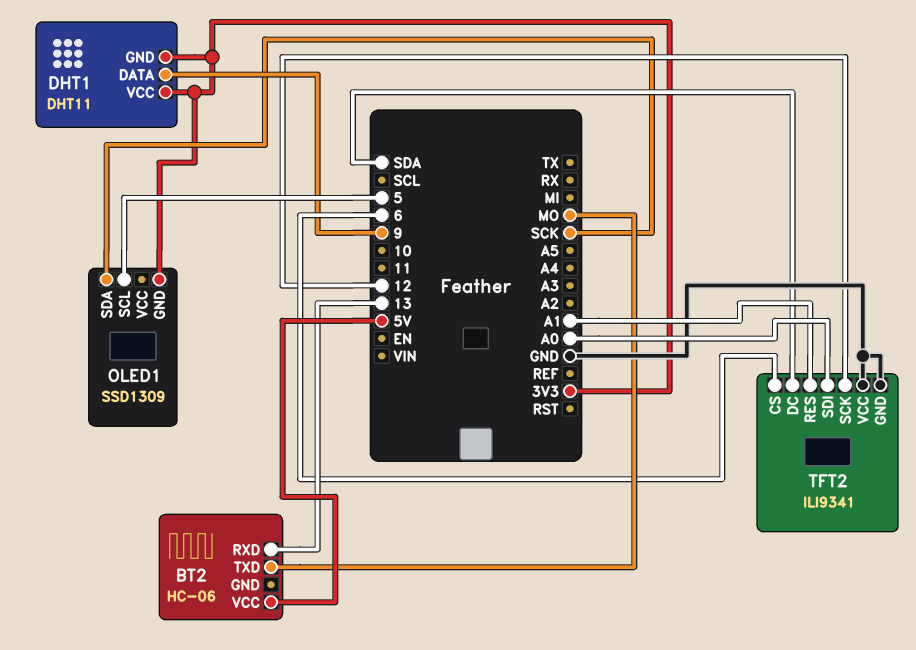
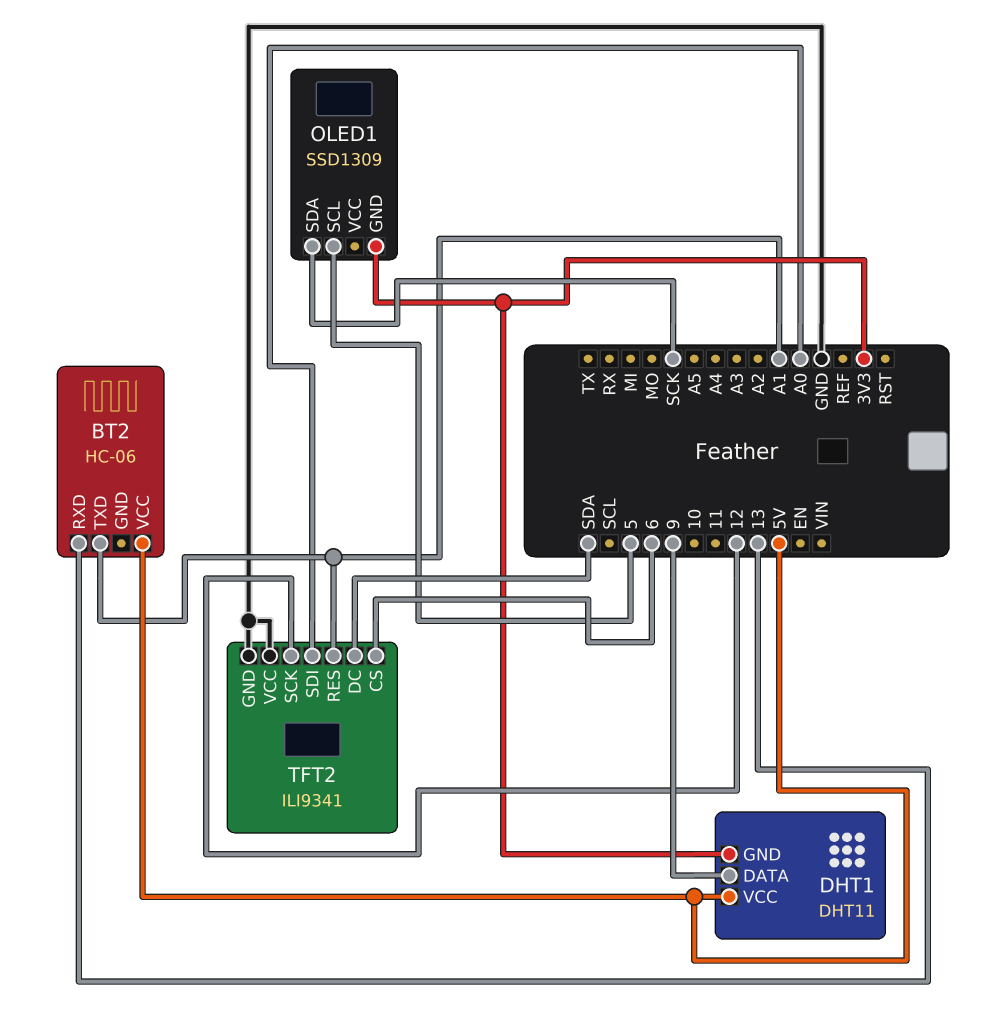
BT2 pin TXD: MO -> A1
DHT1 pin VCC: 3V3 -> 5V

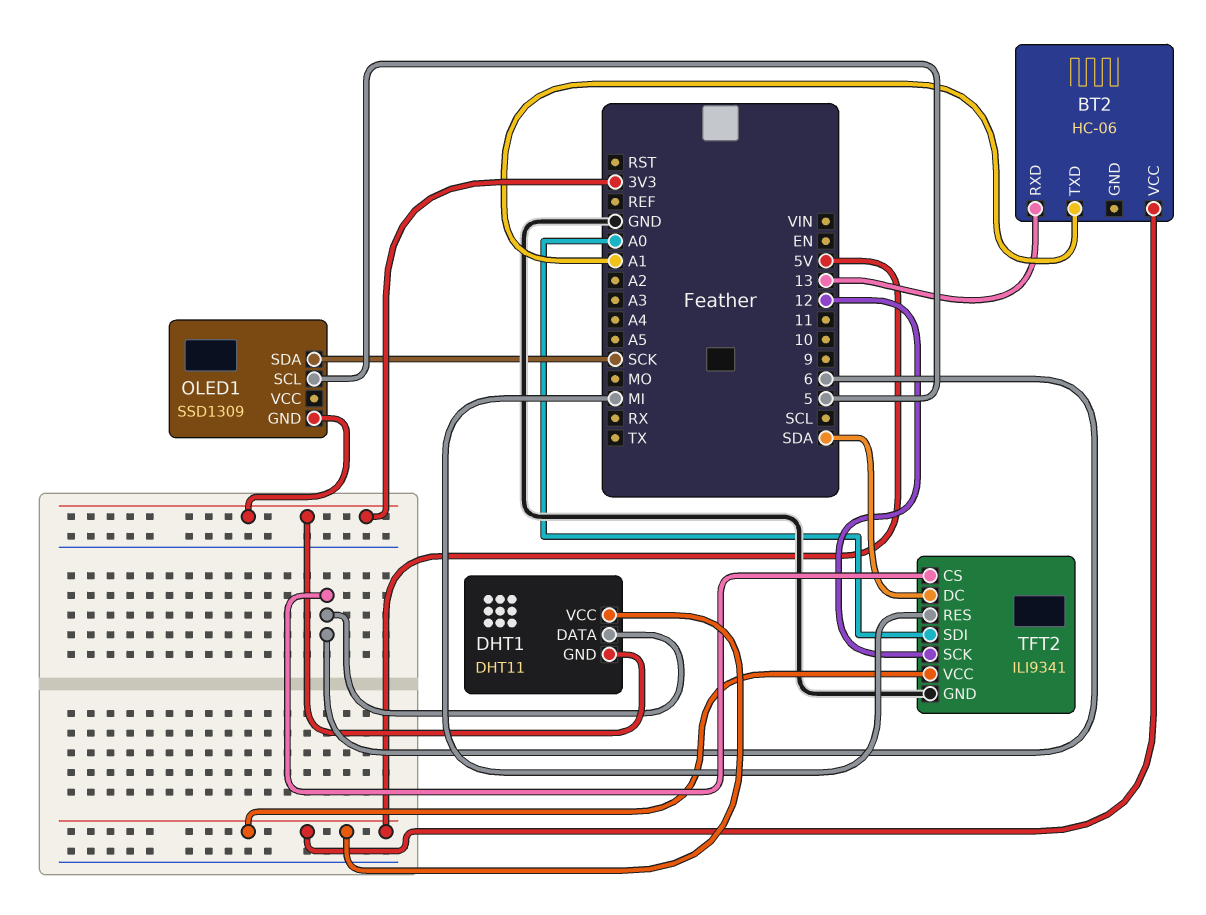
DHT1 pin DATA: 9 -> 6
TFT2 pin RES: A1 -> MI
TFT2 pin VCC: GND -> 5V

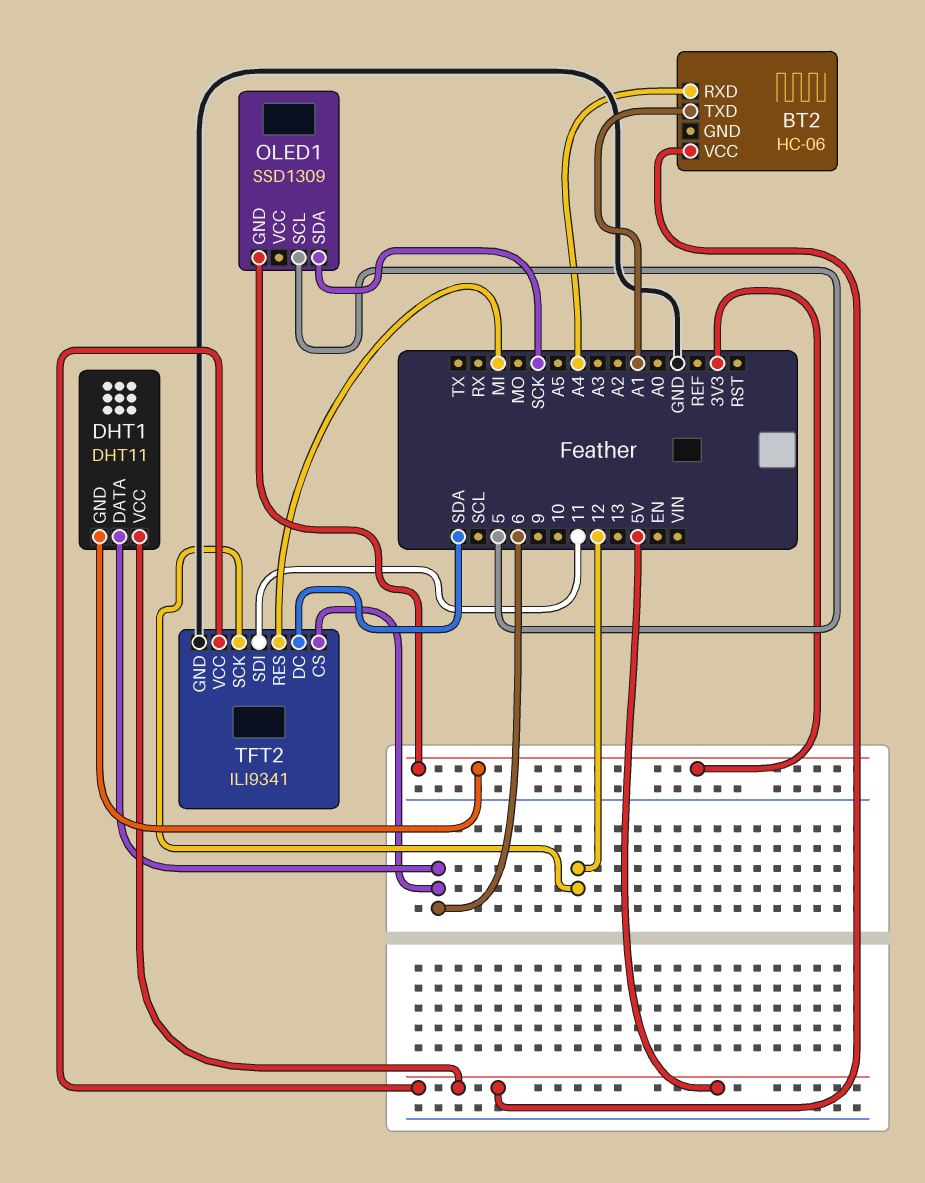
BT2 pin RXD: 13 -> A4
TFT2 pin SDI: A0 -> 11

